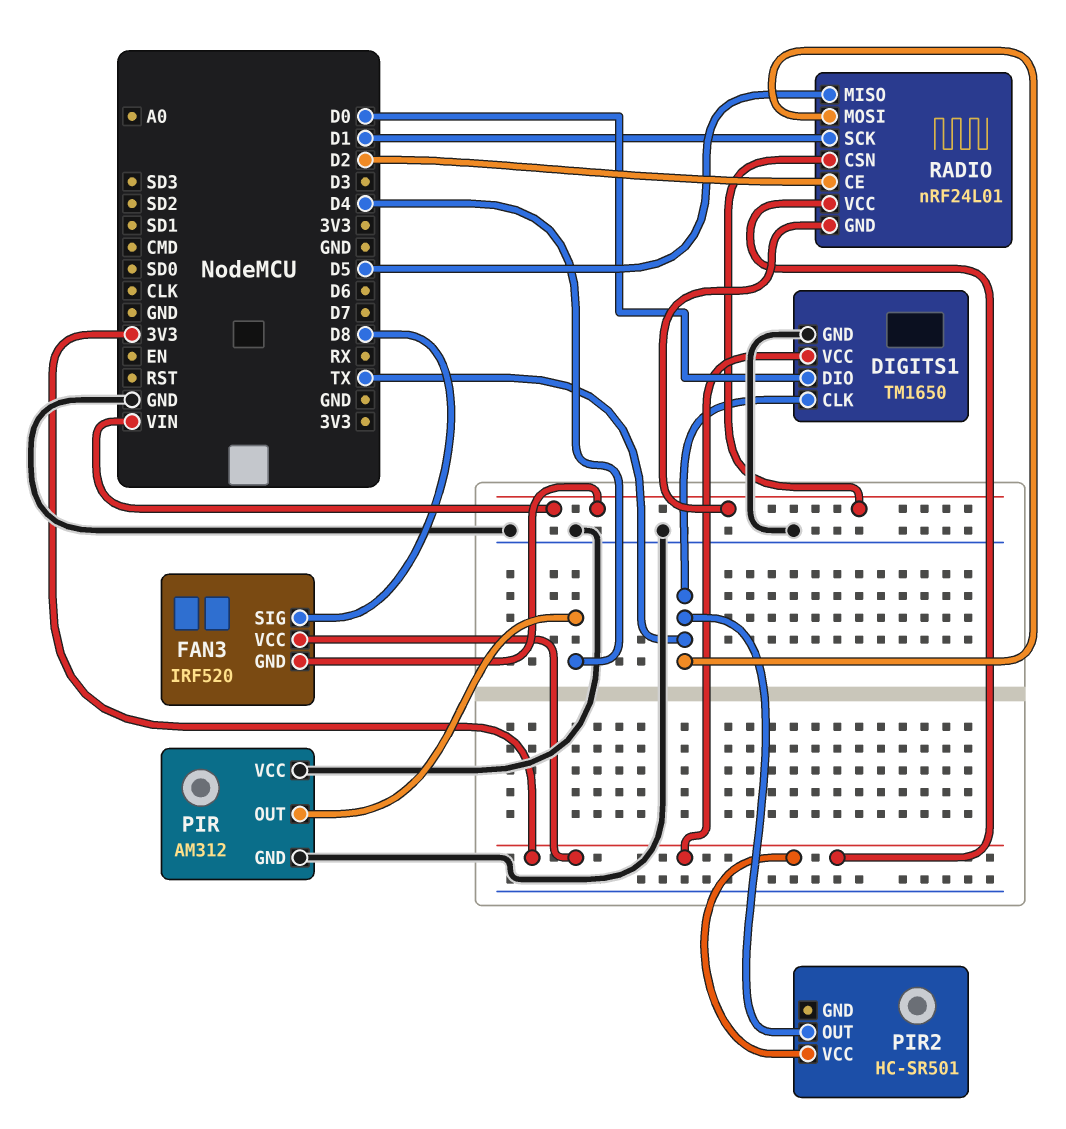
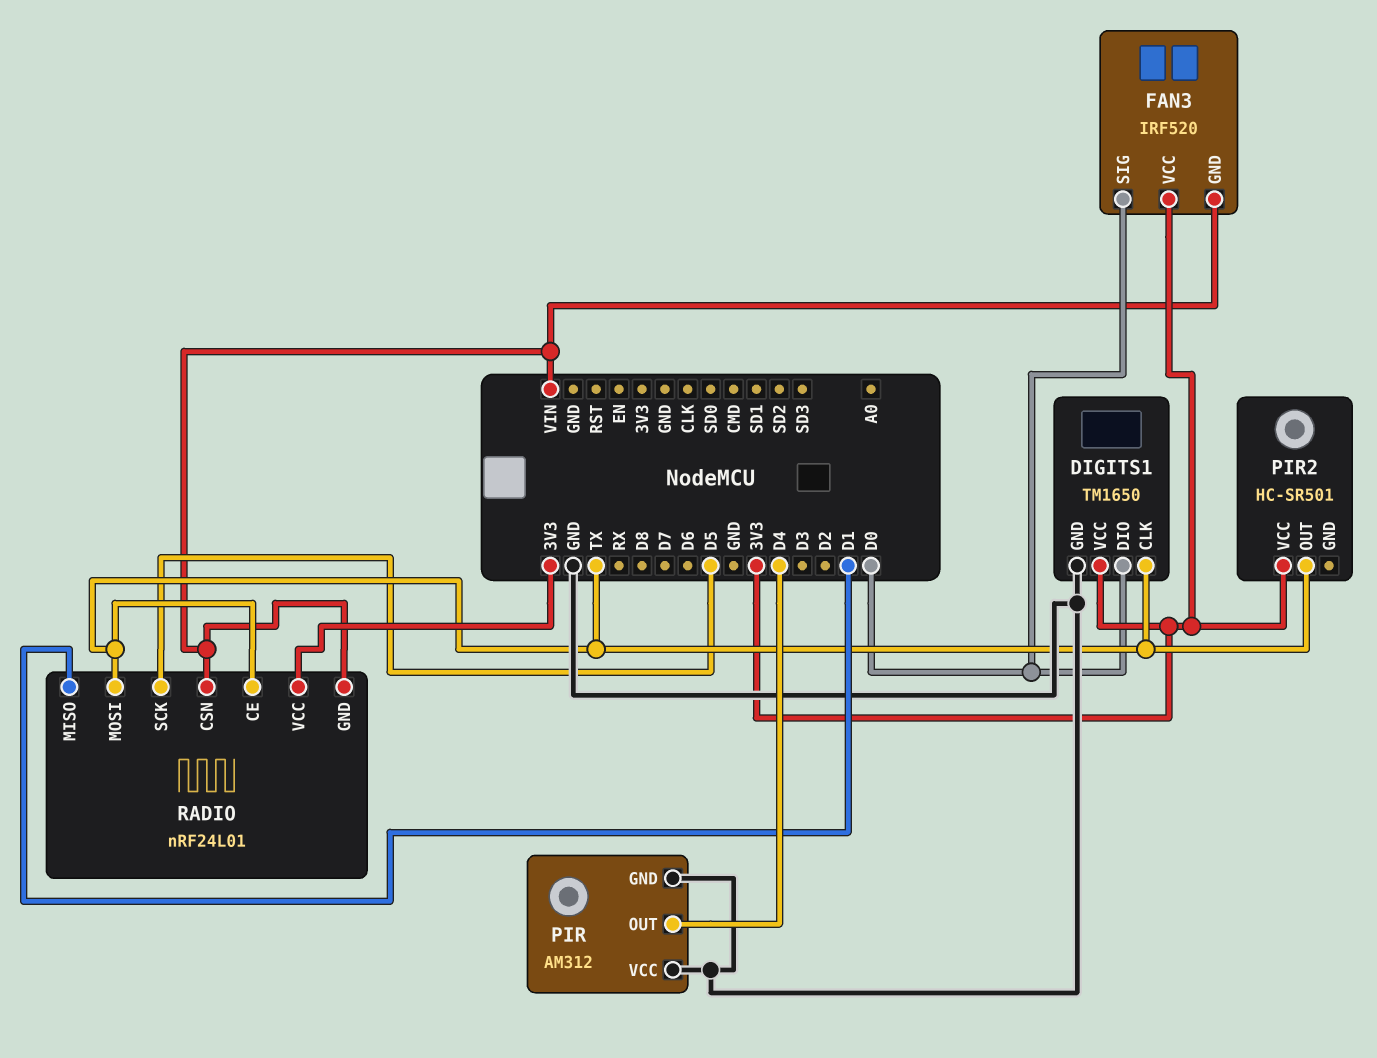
FAN3 pin SIG: D8 -> D0
RADIO pin CE: D2 -> TX
RADIO pin MISO: D5 -> D1
RADIO pin SCK: D1 -> D5

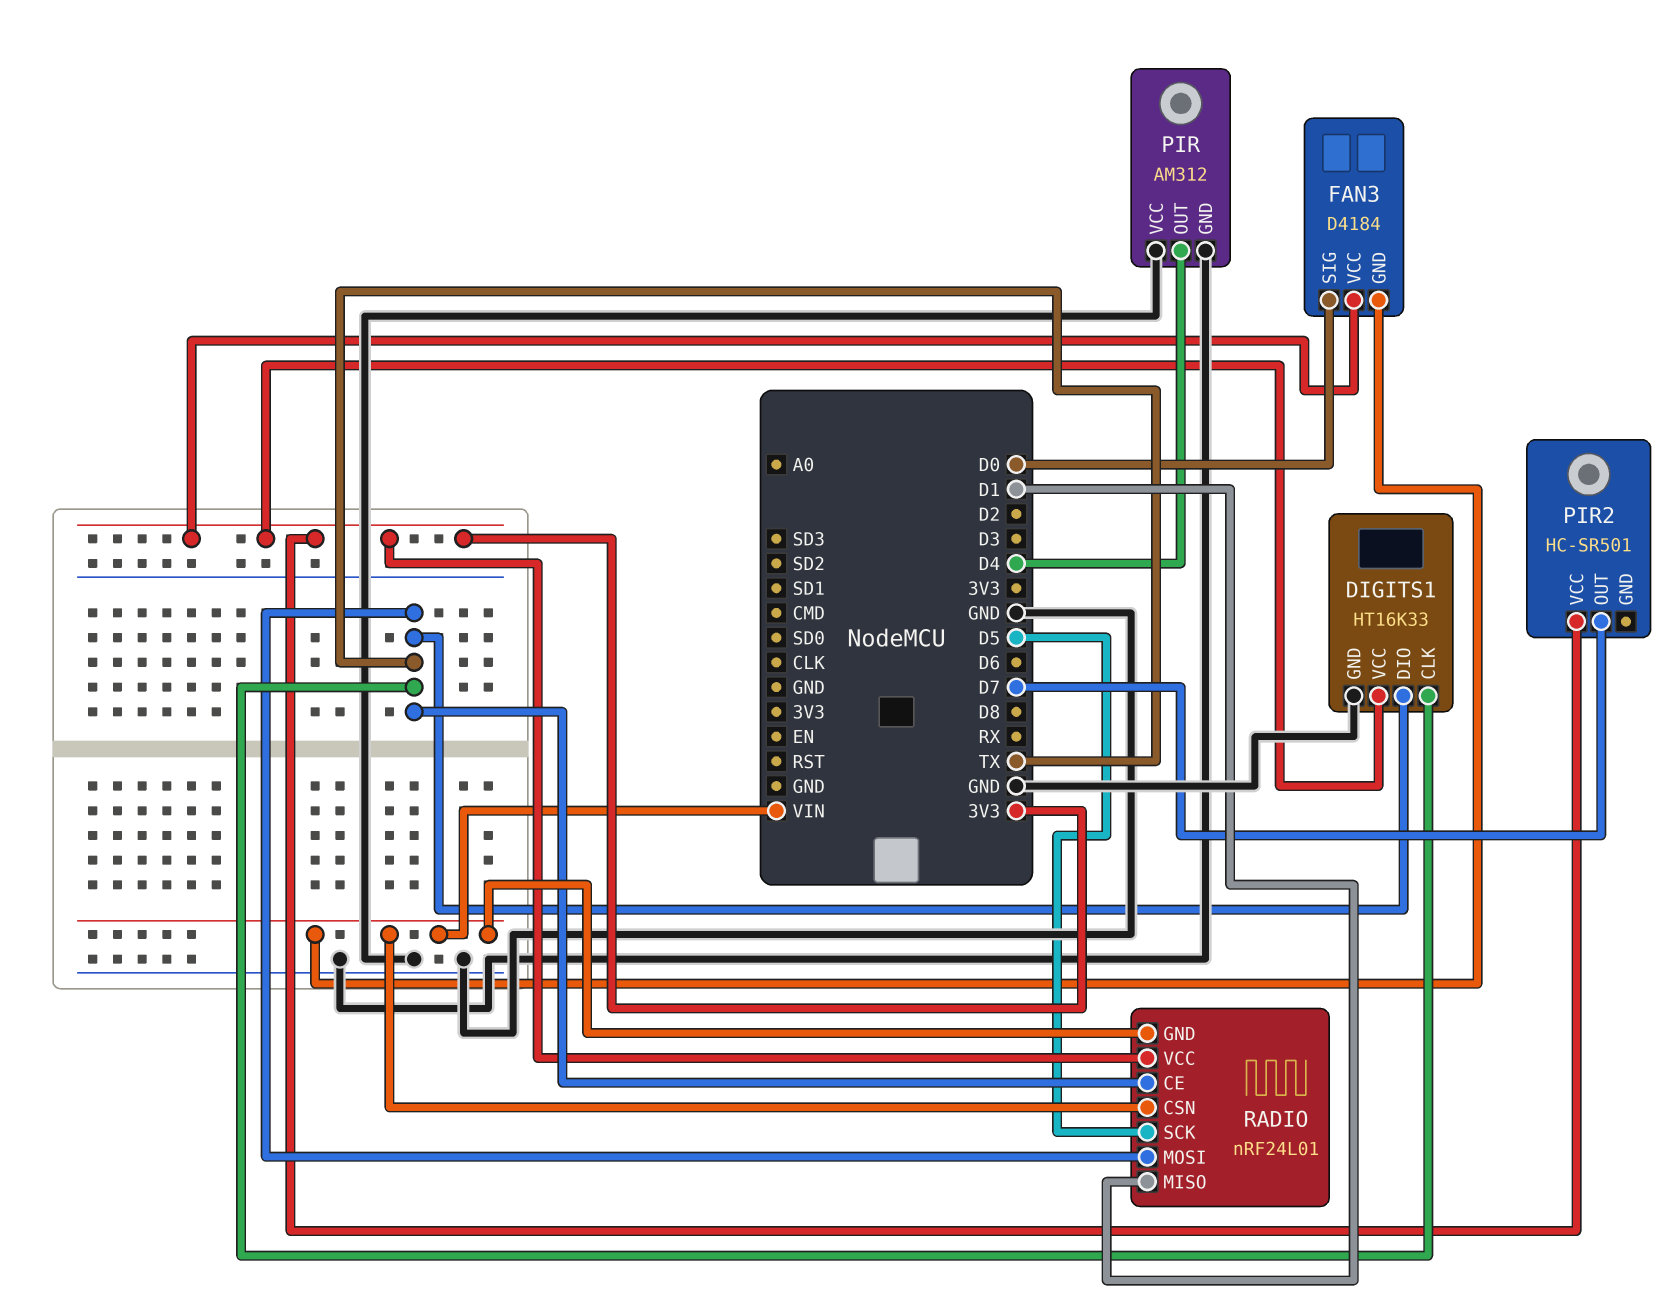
DIGITS1: TM1650 -> HT16K33
DIGITS1 pin DIO: D0 -> TX
FAN3: IRF520 -> D4184
PIR2 pin OUT: TX -> D7

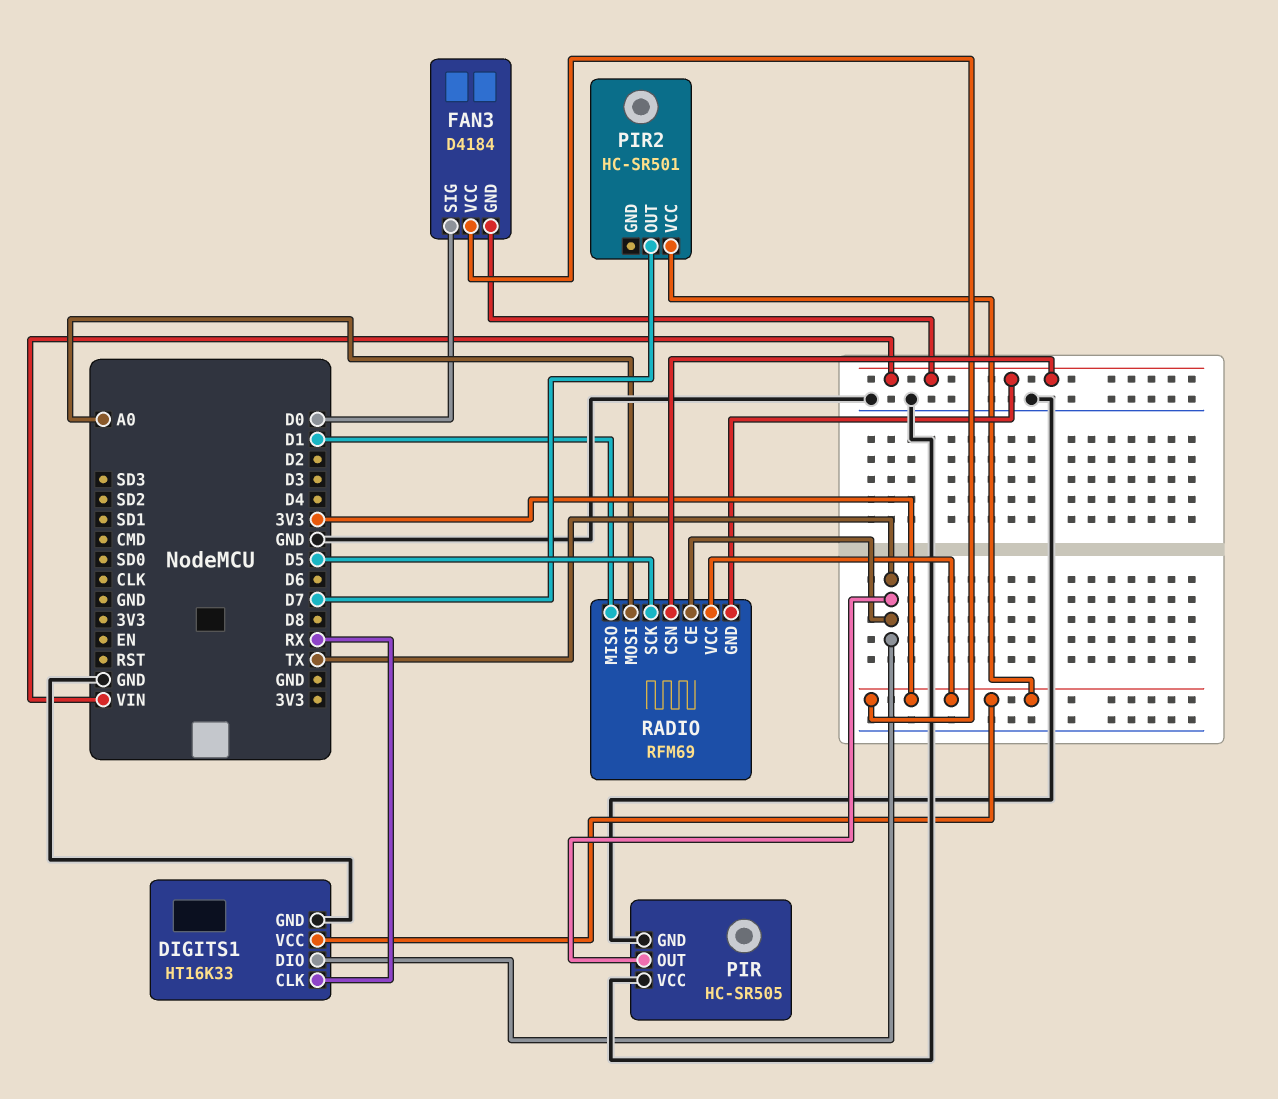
DIGITS1 pin CLK: TX -> RX
PIR: AM312 -> HC-SR505
PIR pin OUT: D4 -> TX
RADIO: nRF24L01 -> RFM69
RADIO pin MOSI: TX -> A0

